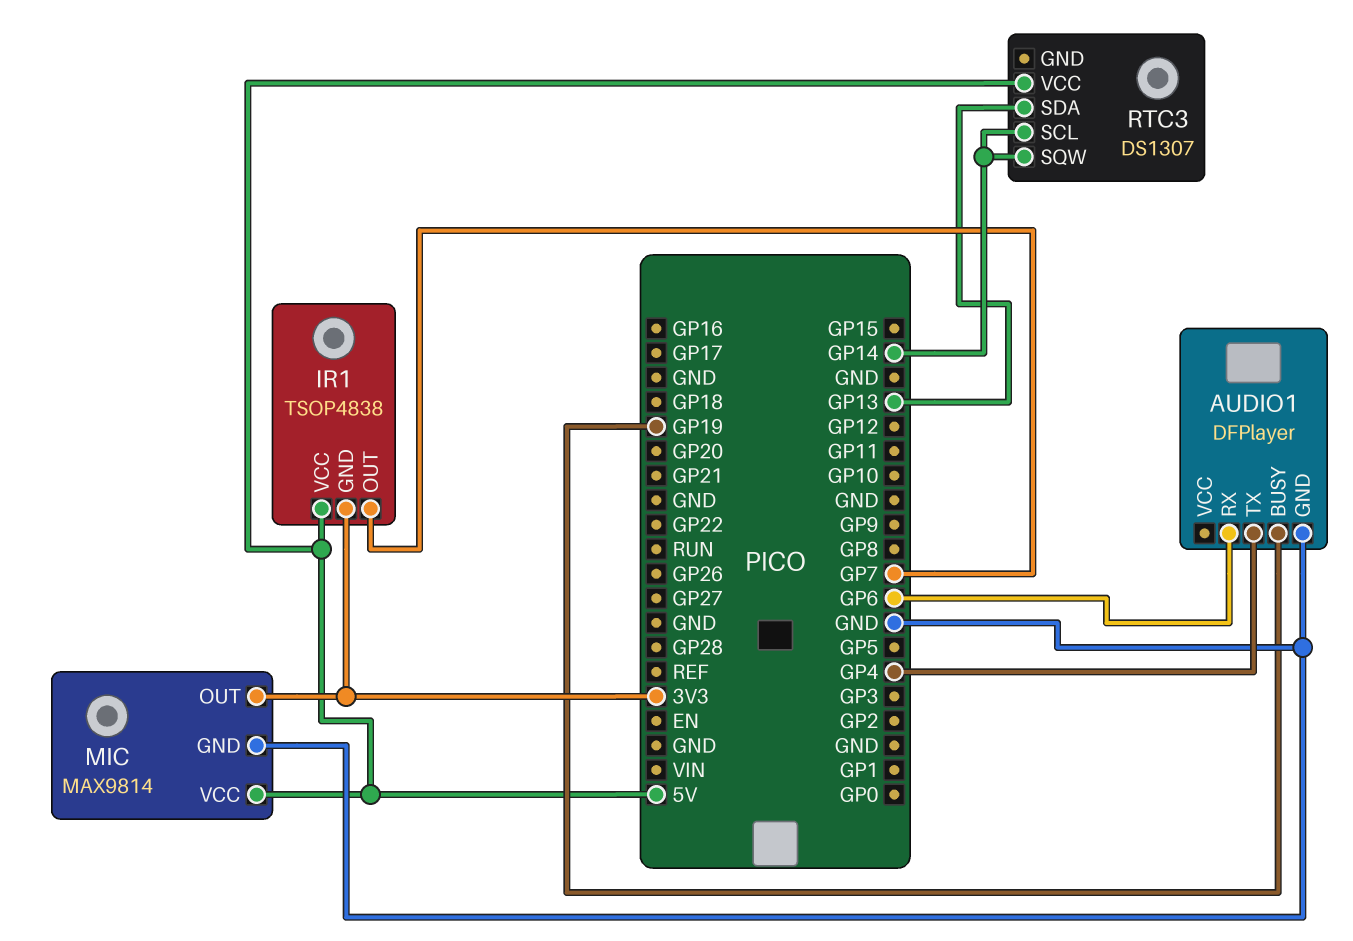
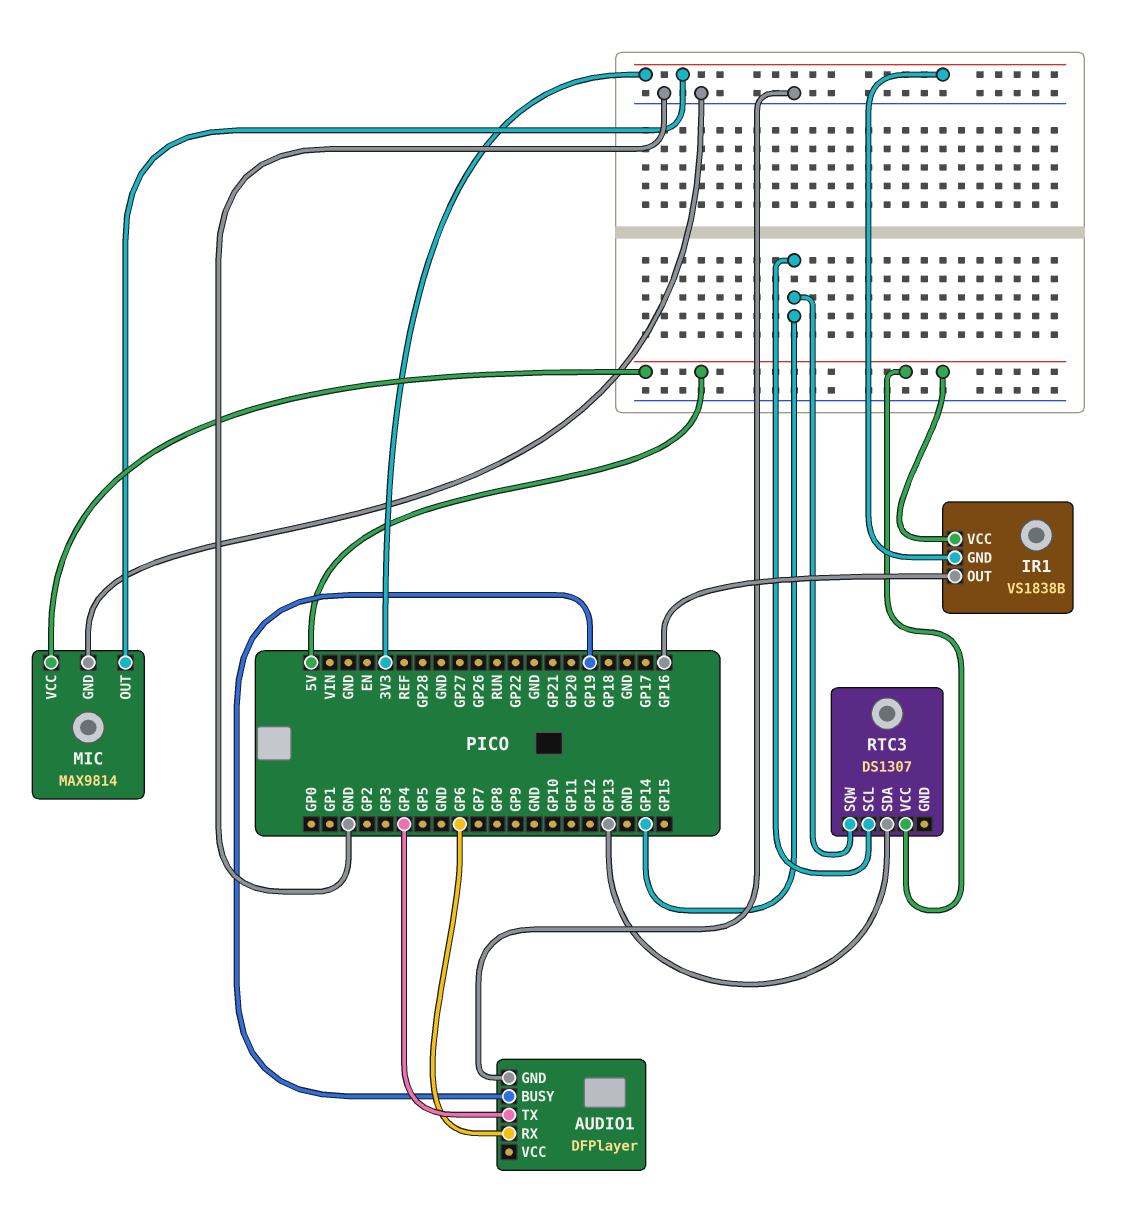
IR1: TSOP4838 -> VS1838B
IR1 pin OUT: GP7 -> GP16

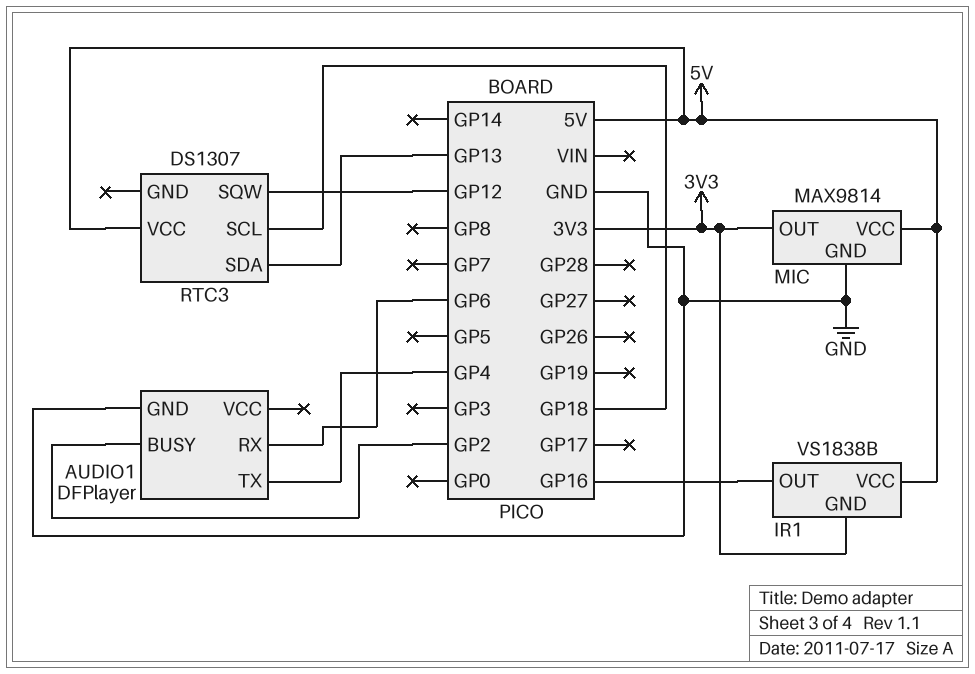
AUDIO1 pin BUSY: GP19 -> GP2
RTC3 pin SCL: GP14 -> GP18
RTC3 pin SQW: GP14 -> GP12

